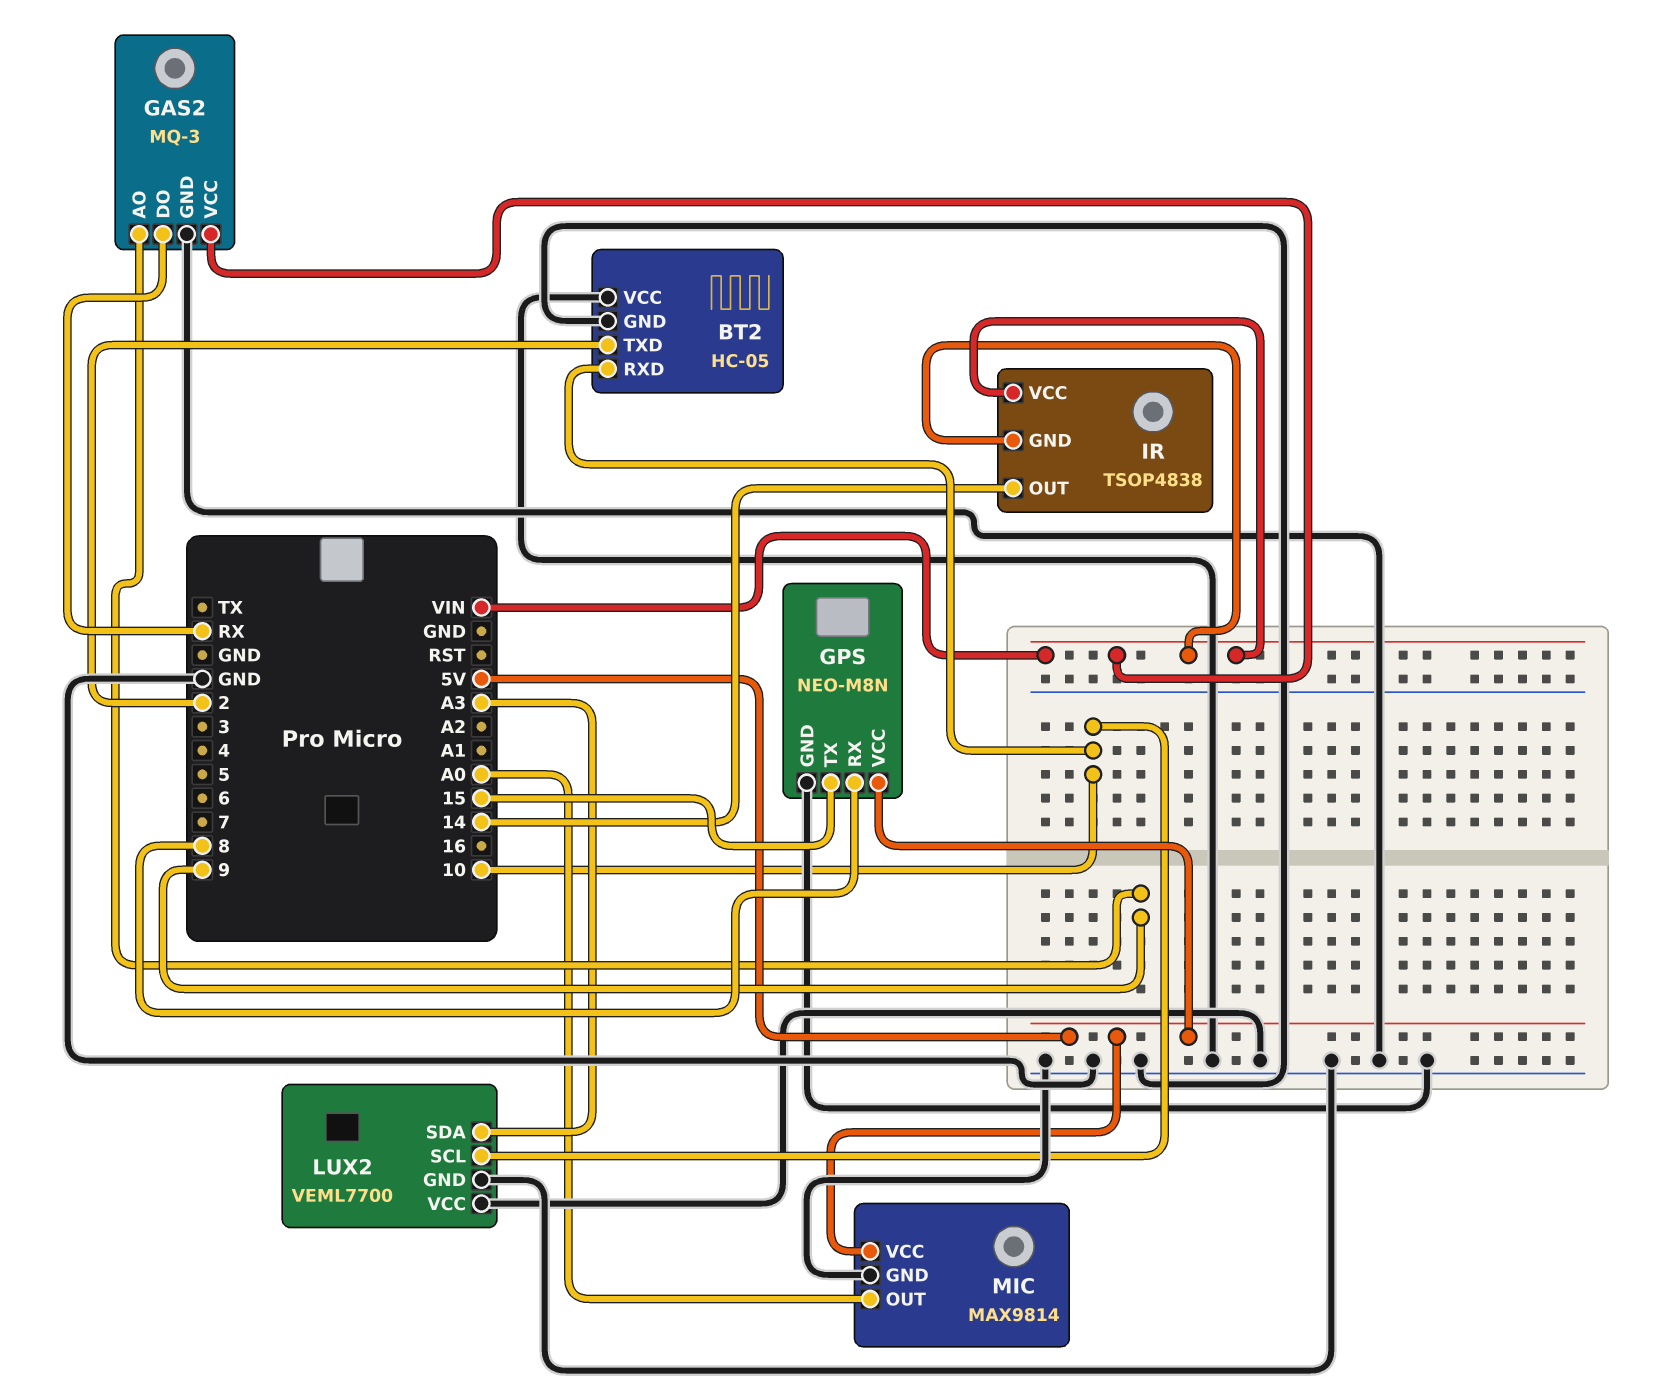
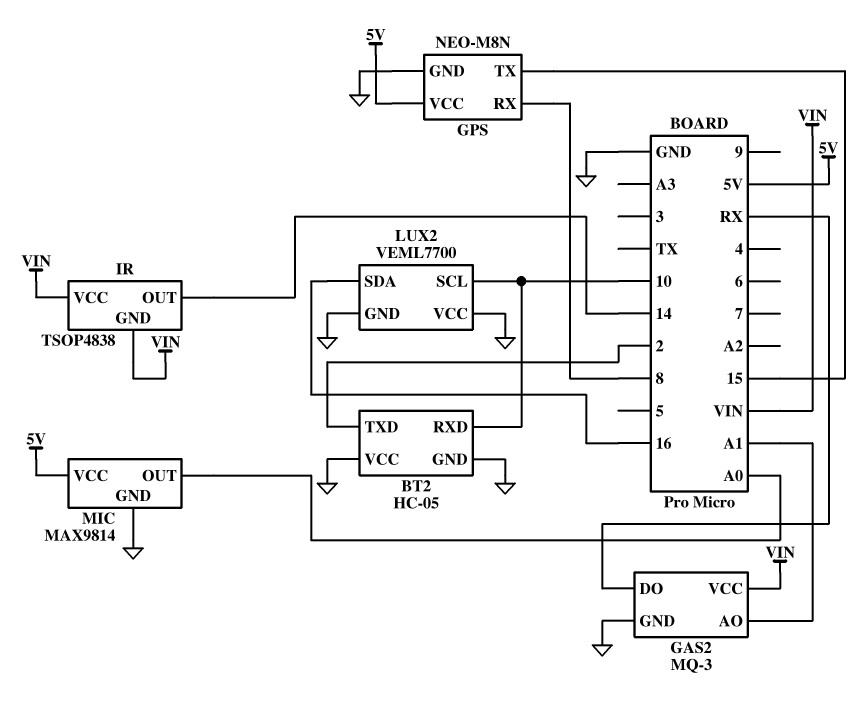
GAS2 pin AO: 9 -> A1
LUX2 pin SDA: A3 -> 16

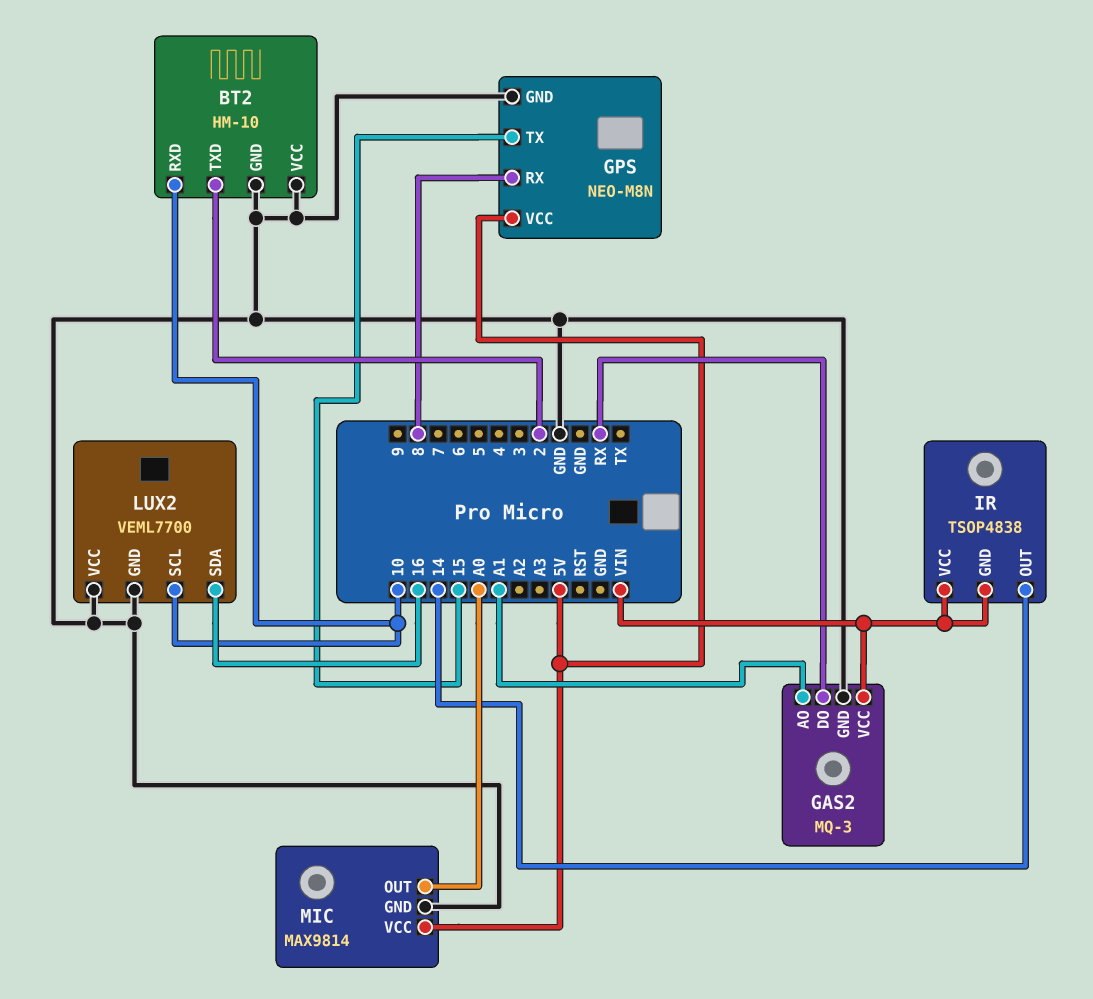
BT2: HC-05 -> HM-10

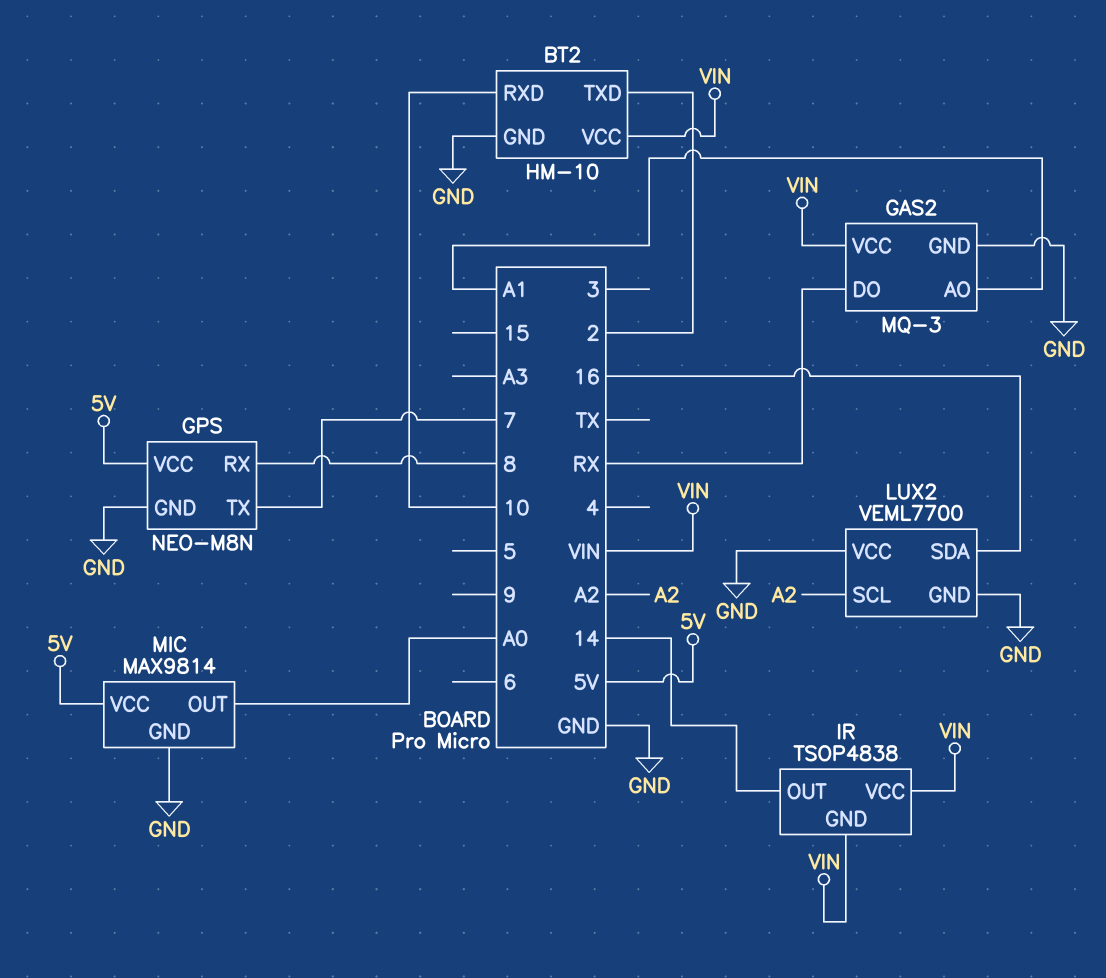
BT2 pin VCC: GND -> VIN
GPS pin TX: 15 -> 7
LUX2 pin SCL: 10 -> A2

